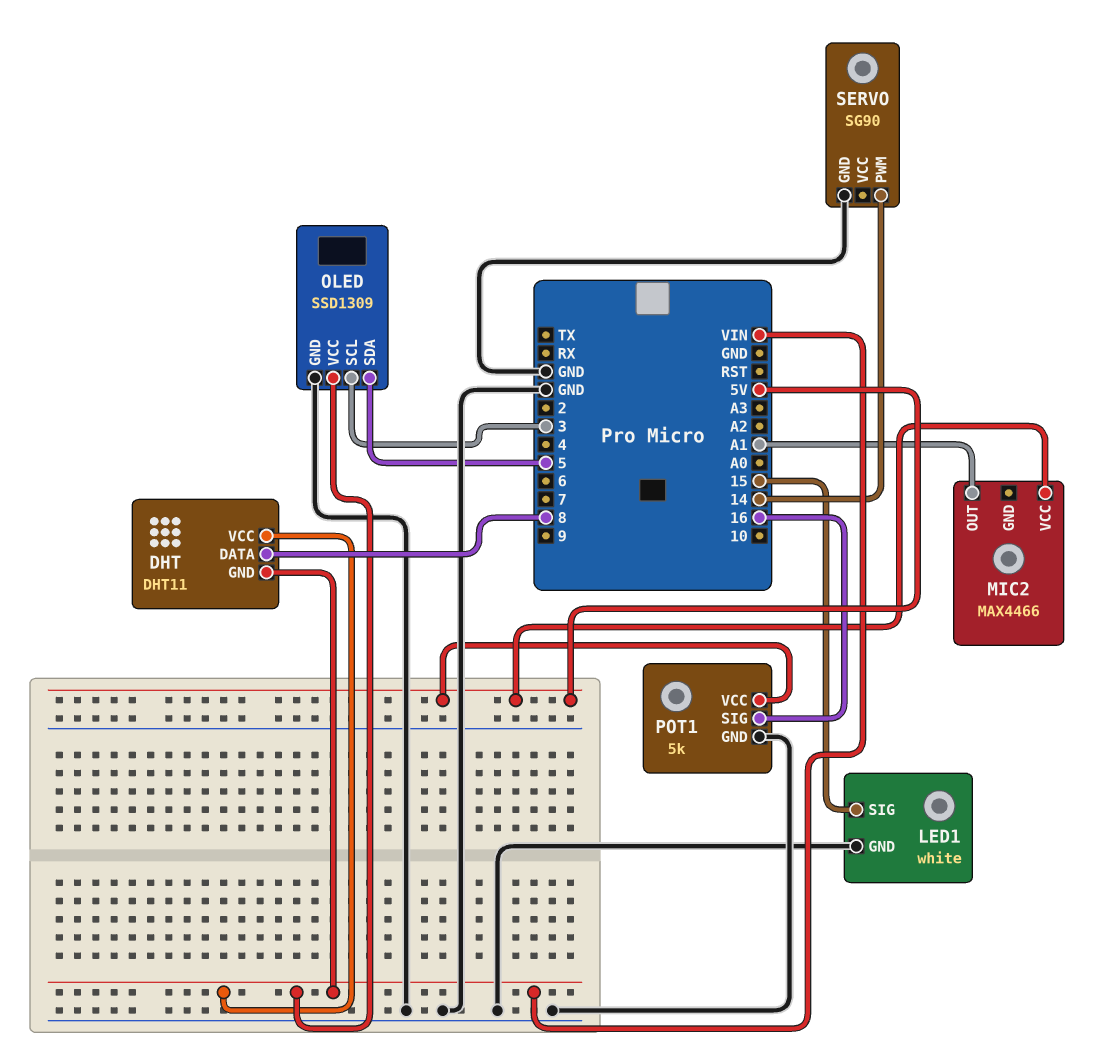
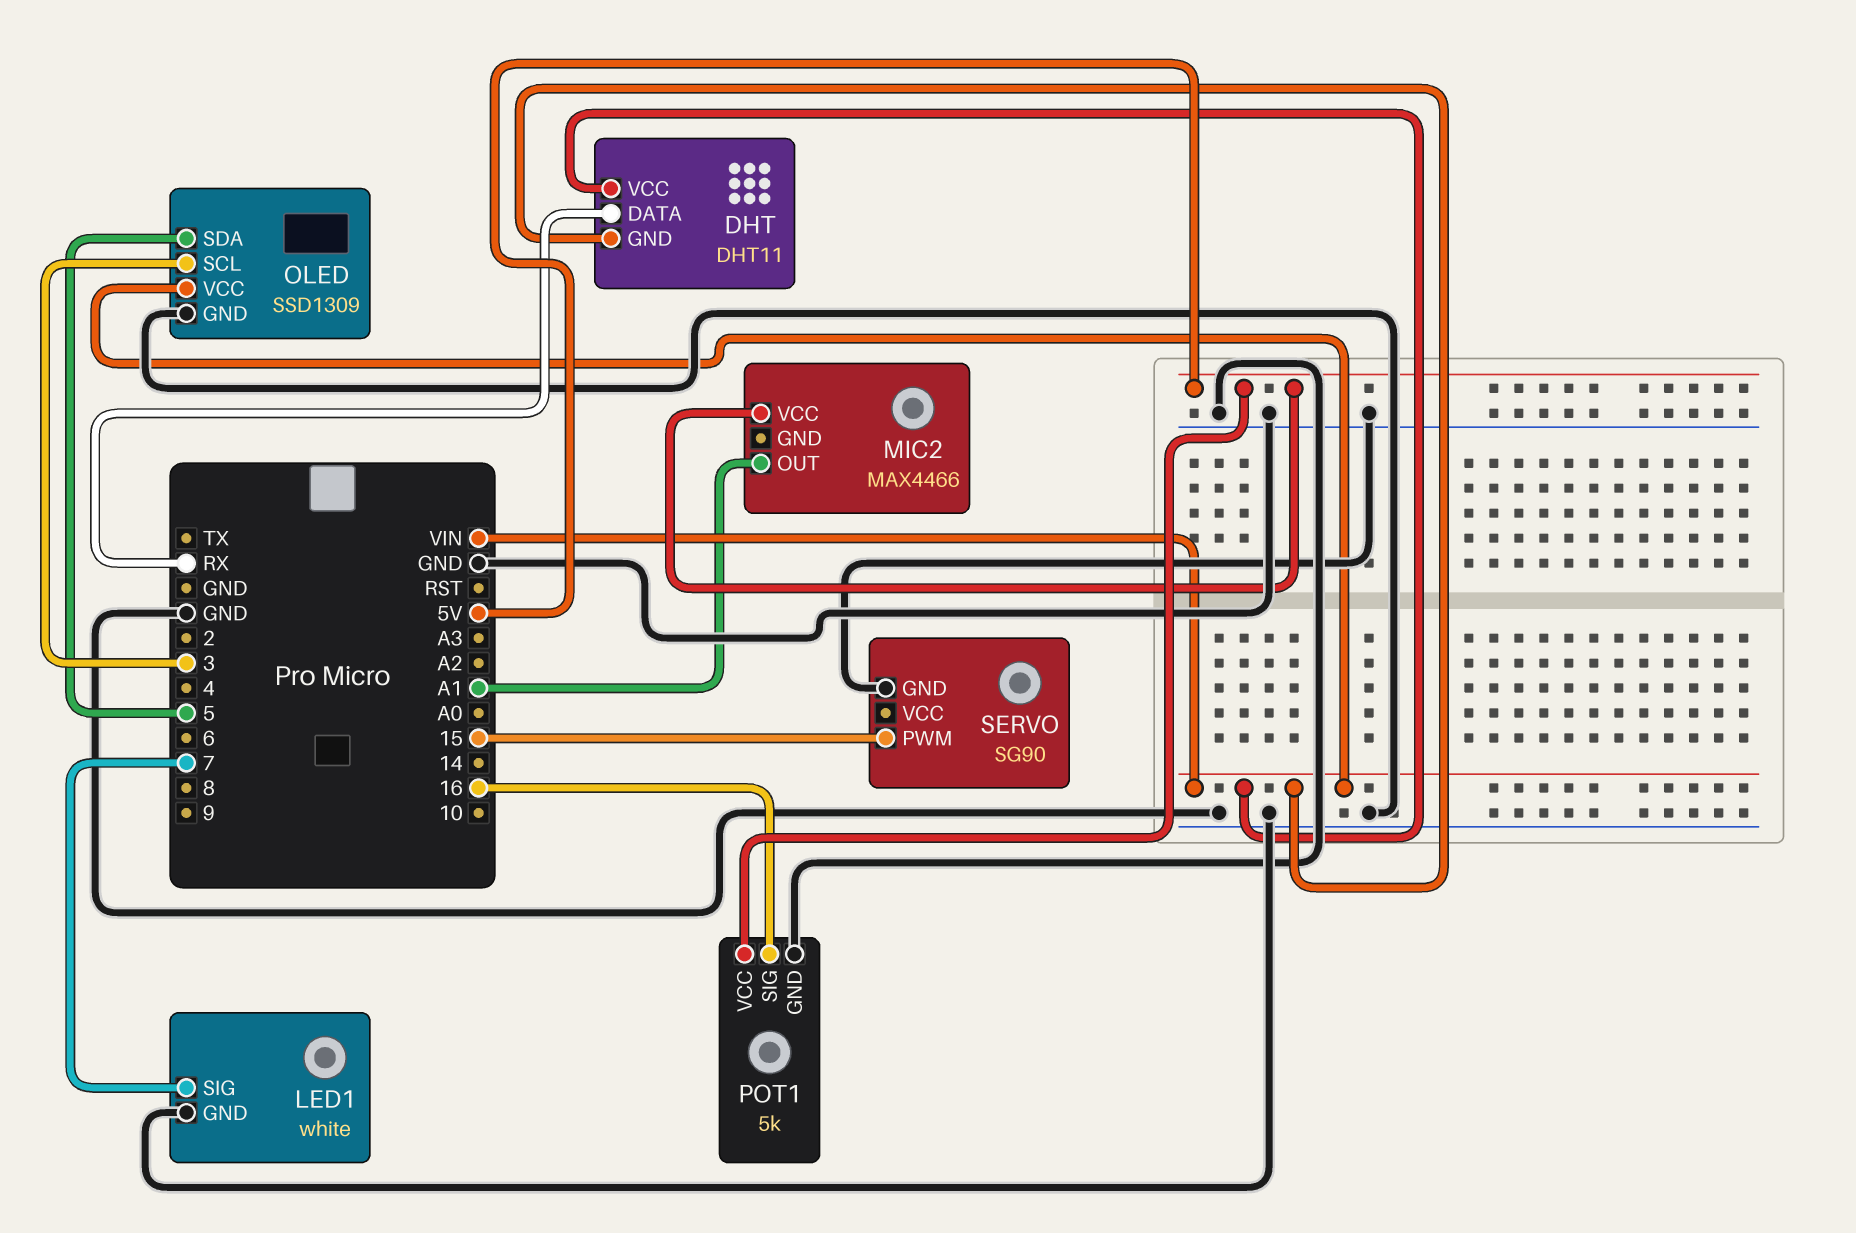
DHT pin DATA: 8 -> RX
LED1 pin SIG: 15 -> 7
SERVO pin PWM: 14 -> 15

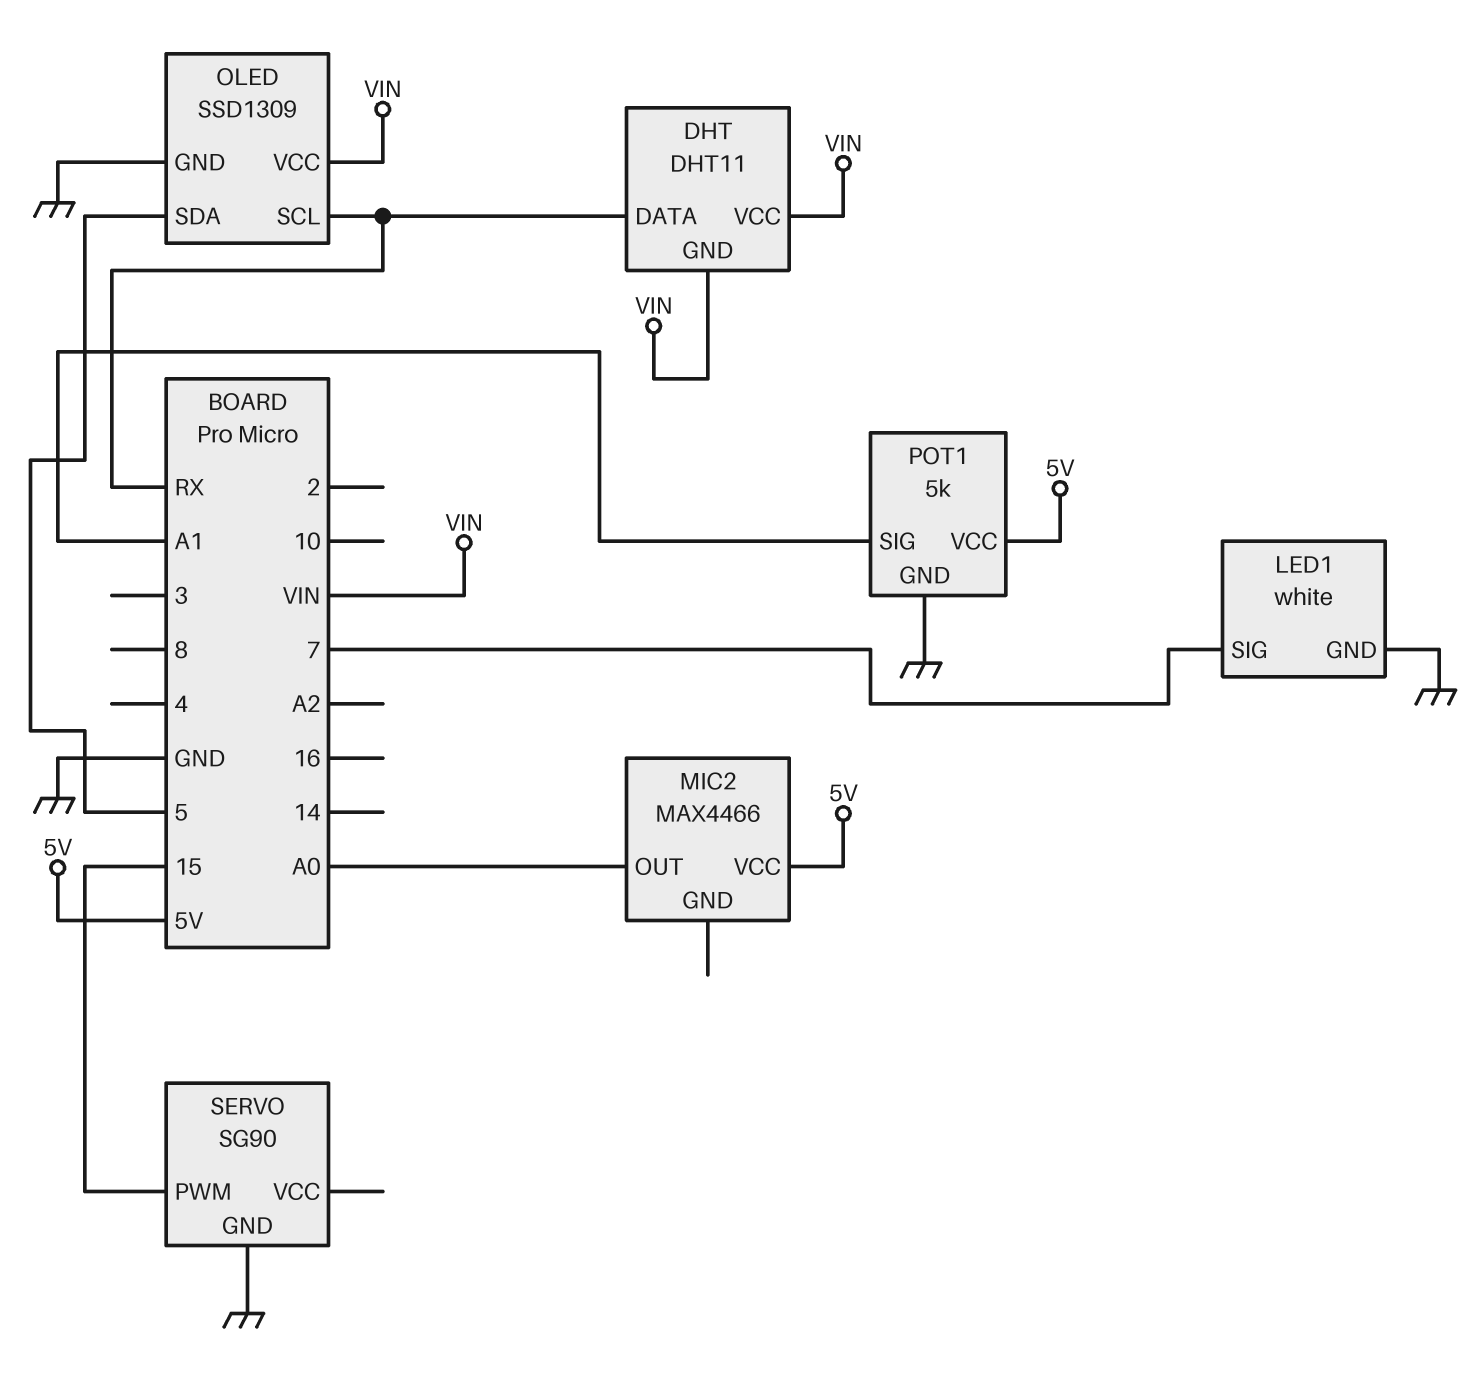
MIC2 pin OUT: A1 -> A0
OLED pin SCL: 3 -> RX
POT1 pin SIG: 16 -> A1

